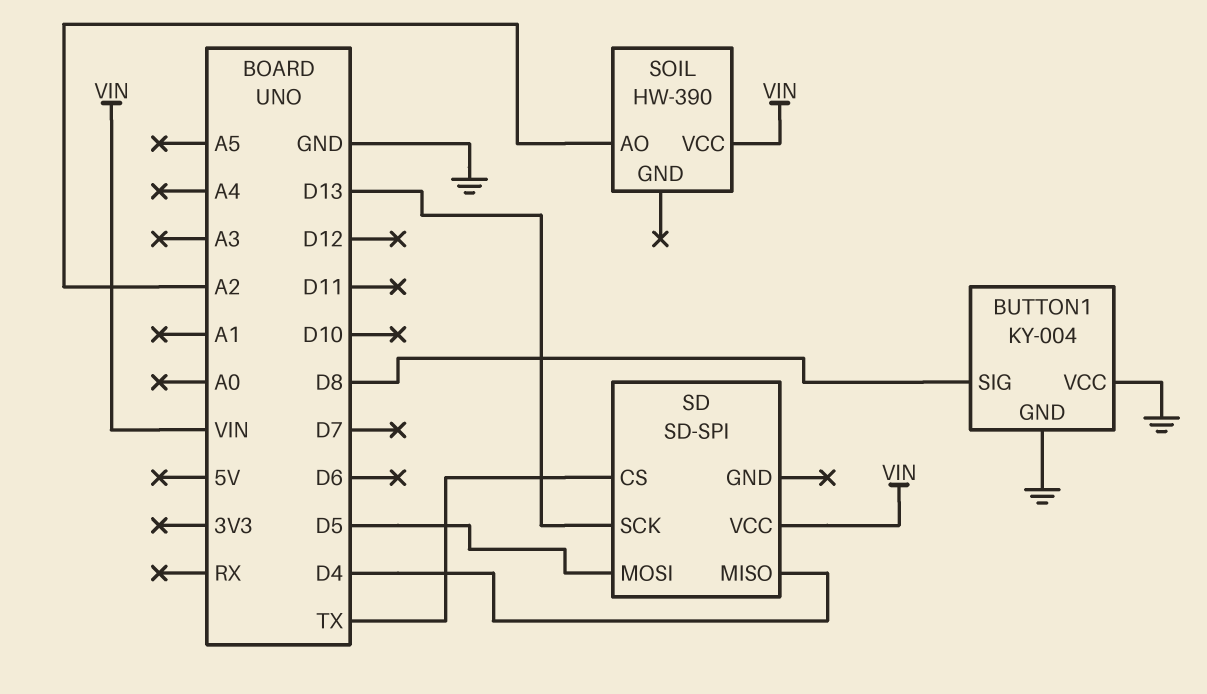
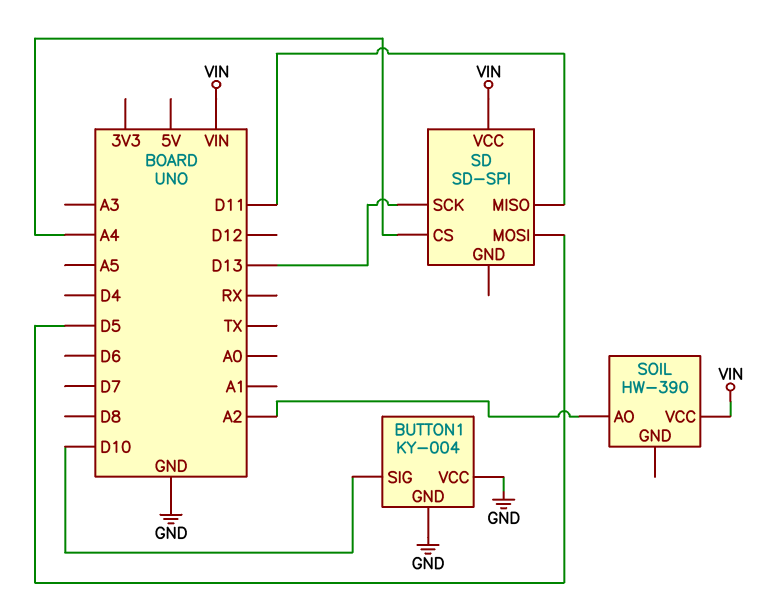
BUTTON1 pin SIG: D8 -> D10
SD pin CS: TX -> A4
SD pin MISO: D4 -> D11

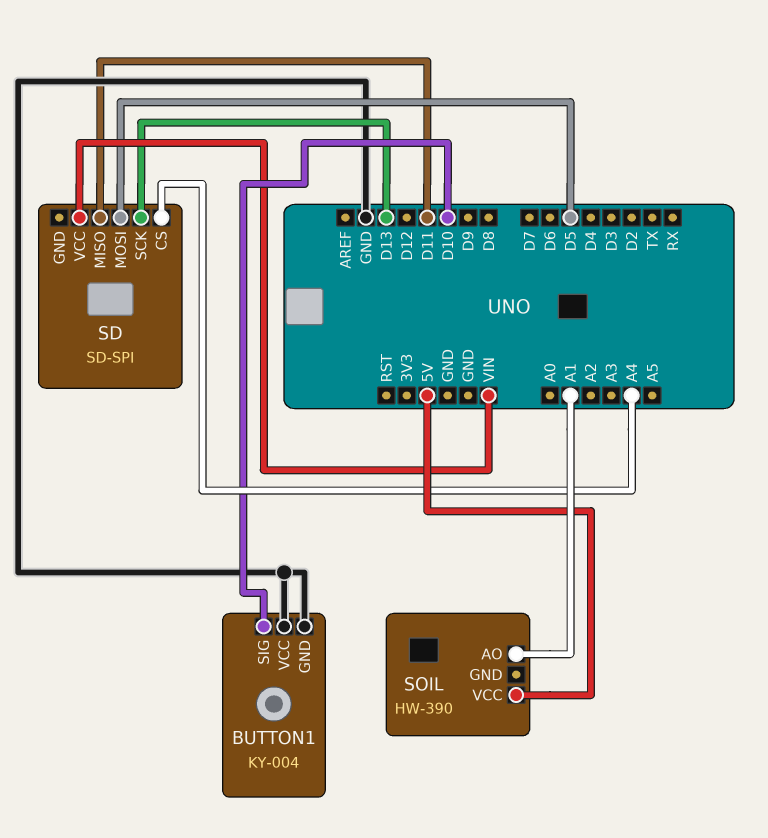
SOIL pin AO: A2 -> A1
SOIL pin VCC: VIN -> 5V

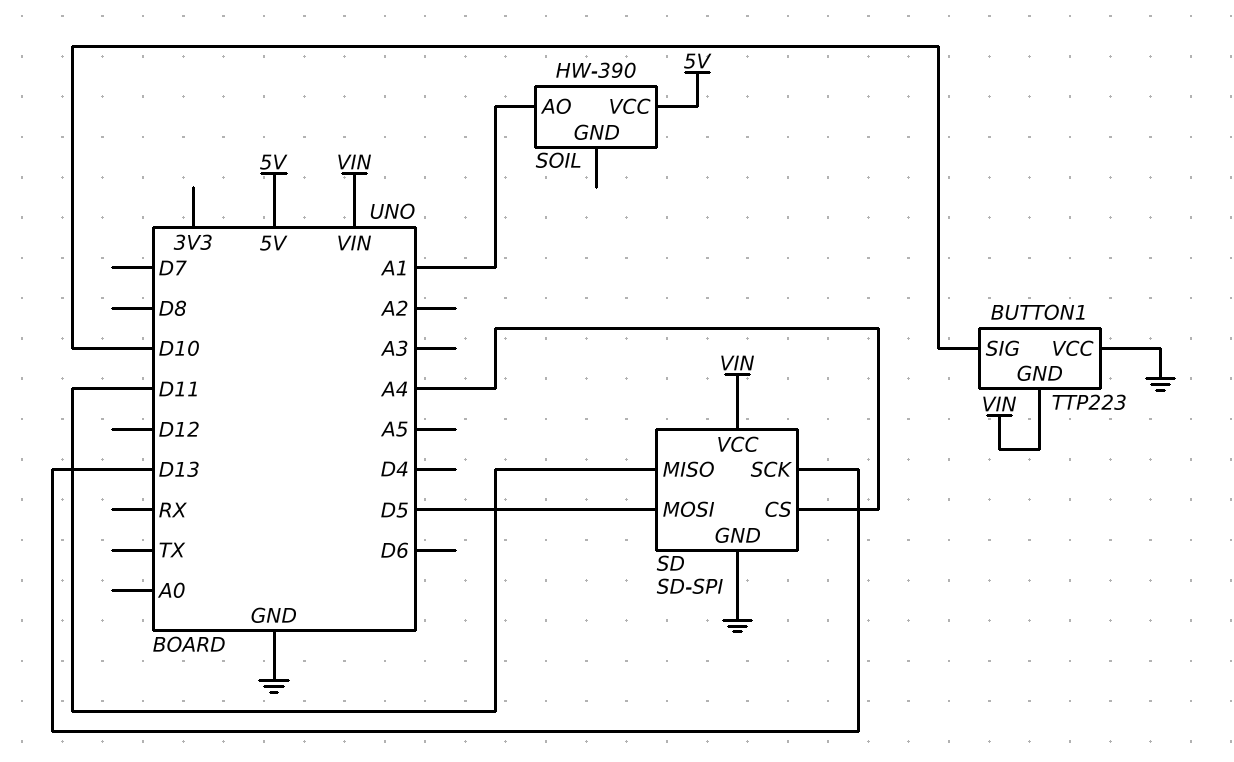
BUTTON1: KY-004 -> TTP223
BUTTON1 pin GND: GND -> VIN
SD pin GND: none -> GND

